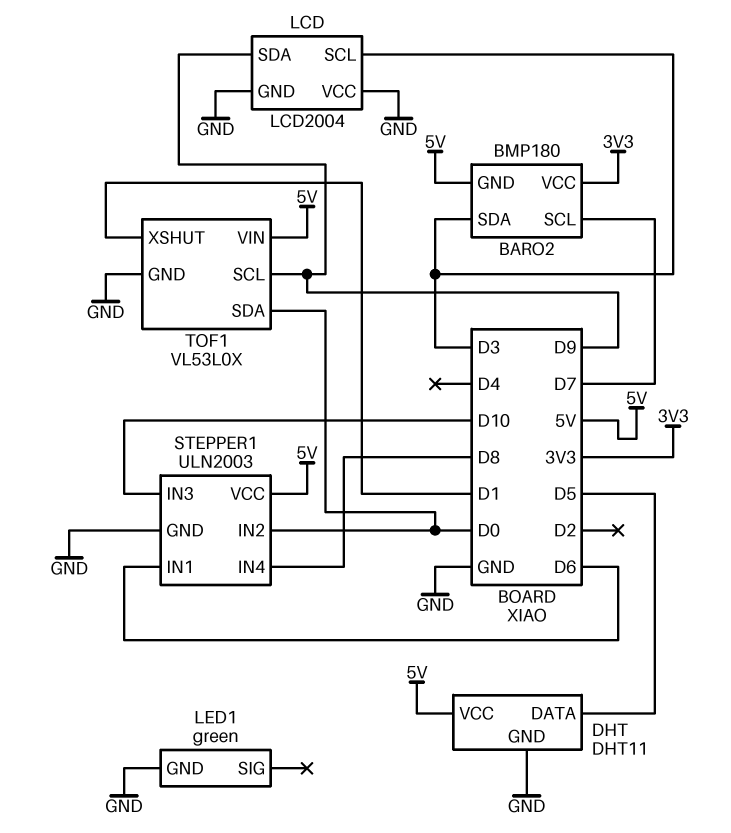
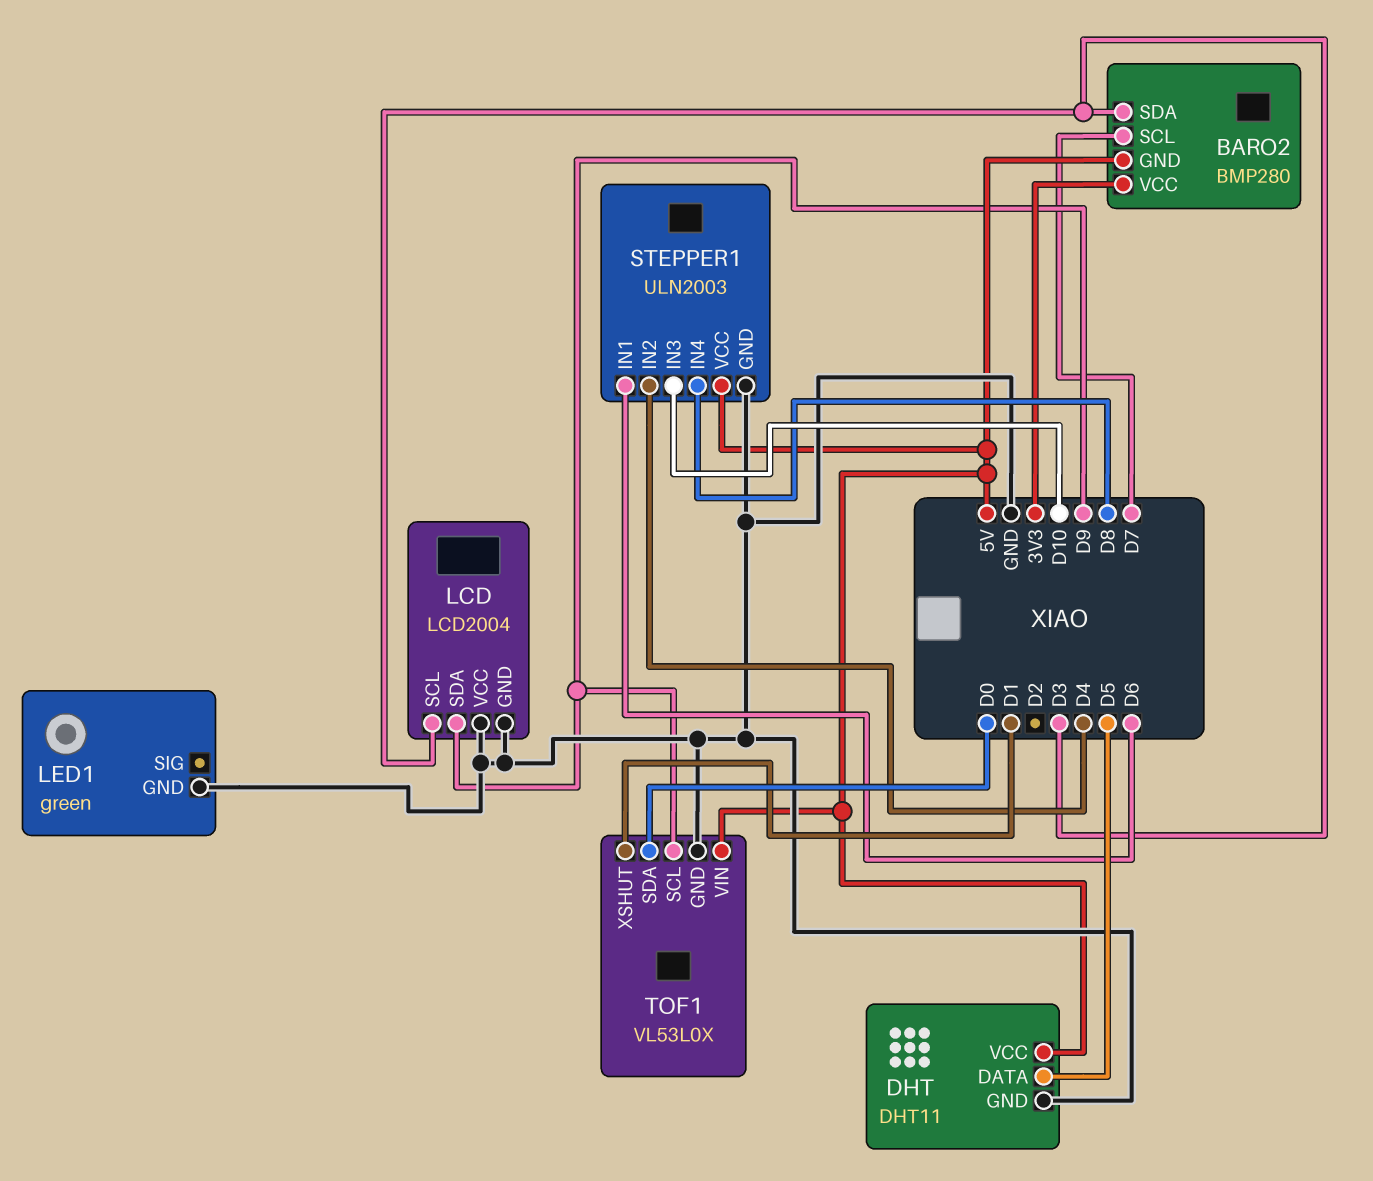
BARO2: BMP180 -> BMP280
STEPPER1 pin IN2: D0 -> D4

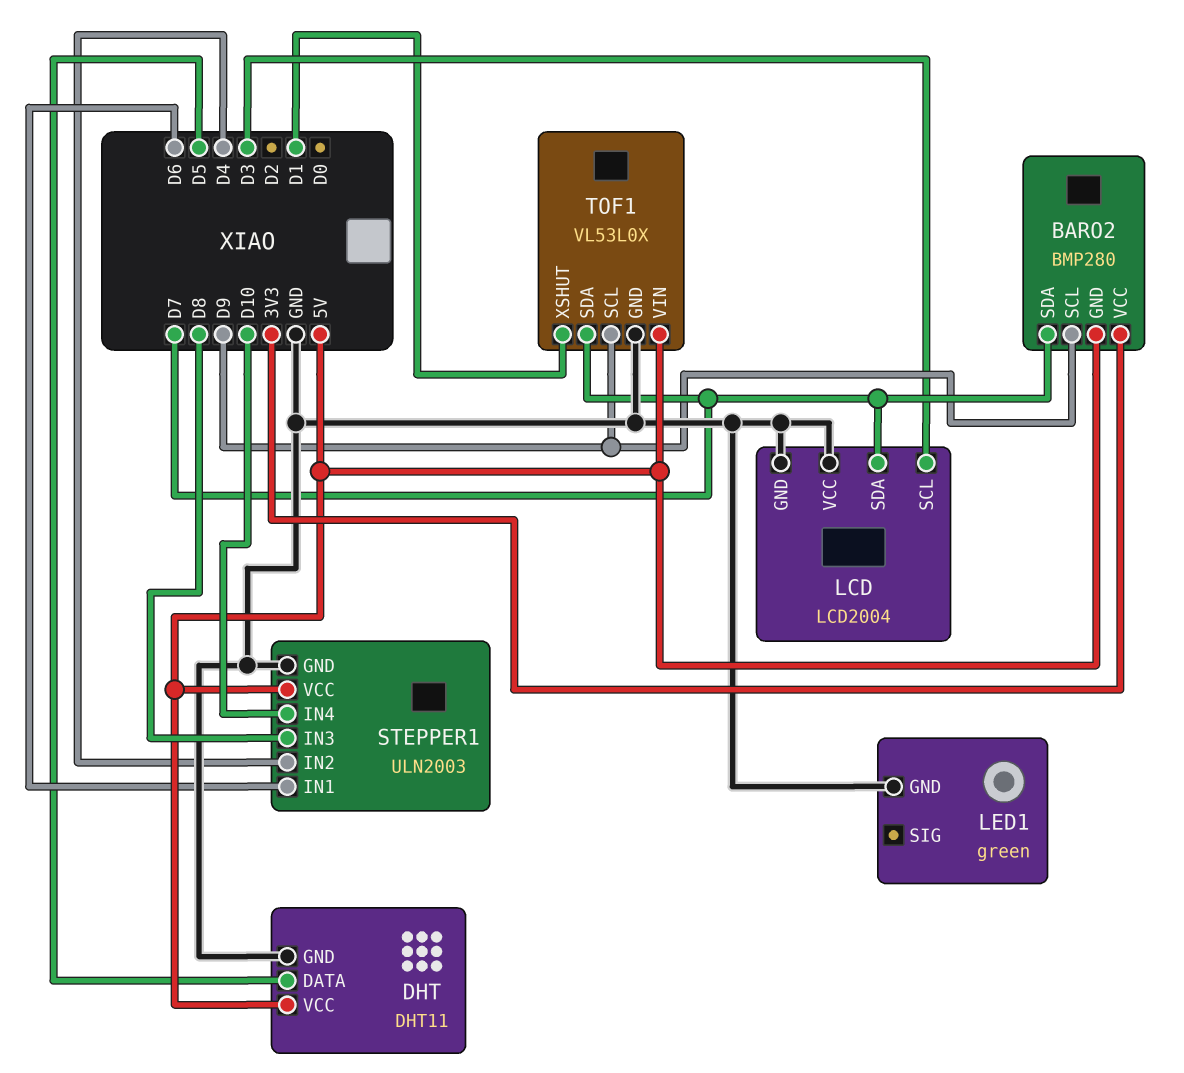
BARO2 pin SCL: D7 -> D9
BARO2 pin SDA: D3 -> D7
LCD pin SDA: D9 -> D7
STEPPER1 pin IN3: D10 -> D8
STEPPER1 pin IN4: D8 -> D10
TOF1 pin SDA: D0 -> D7

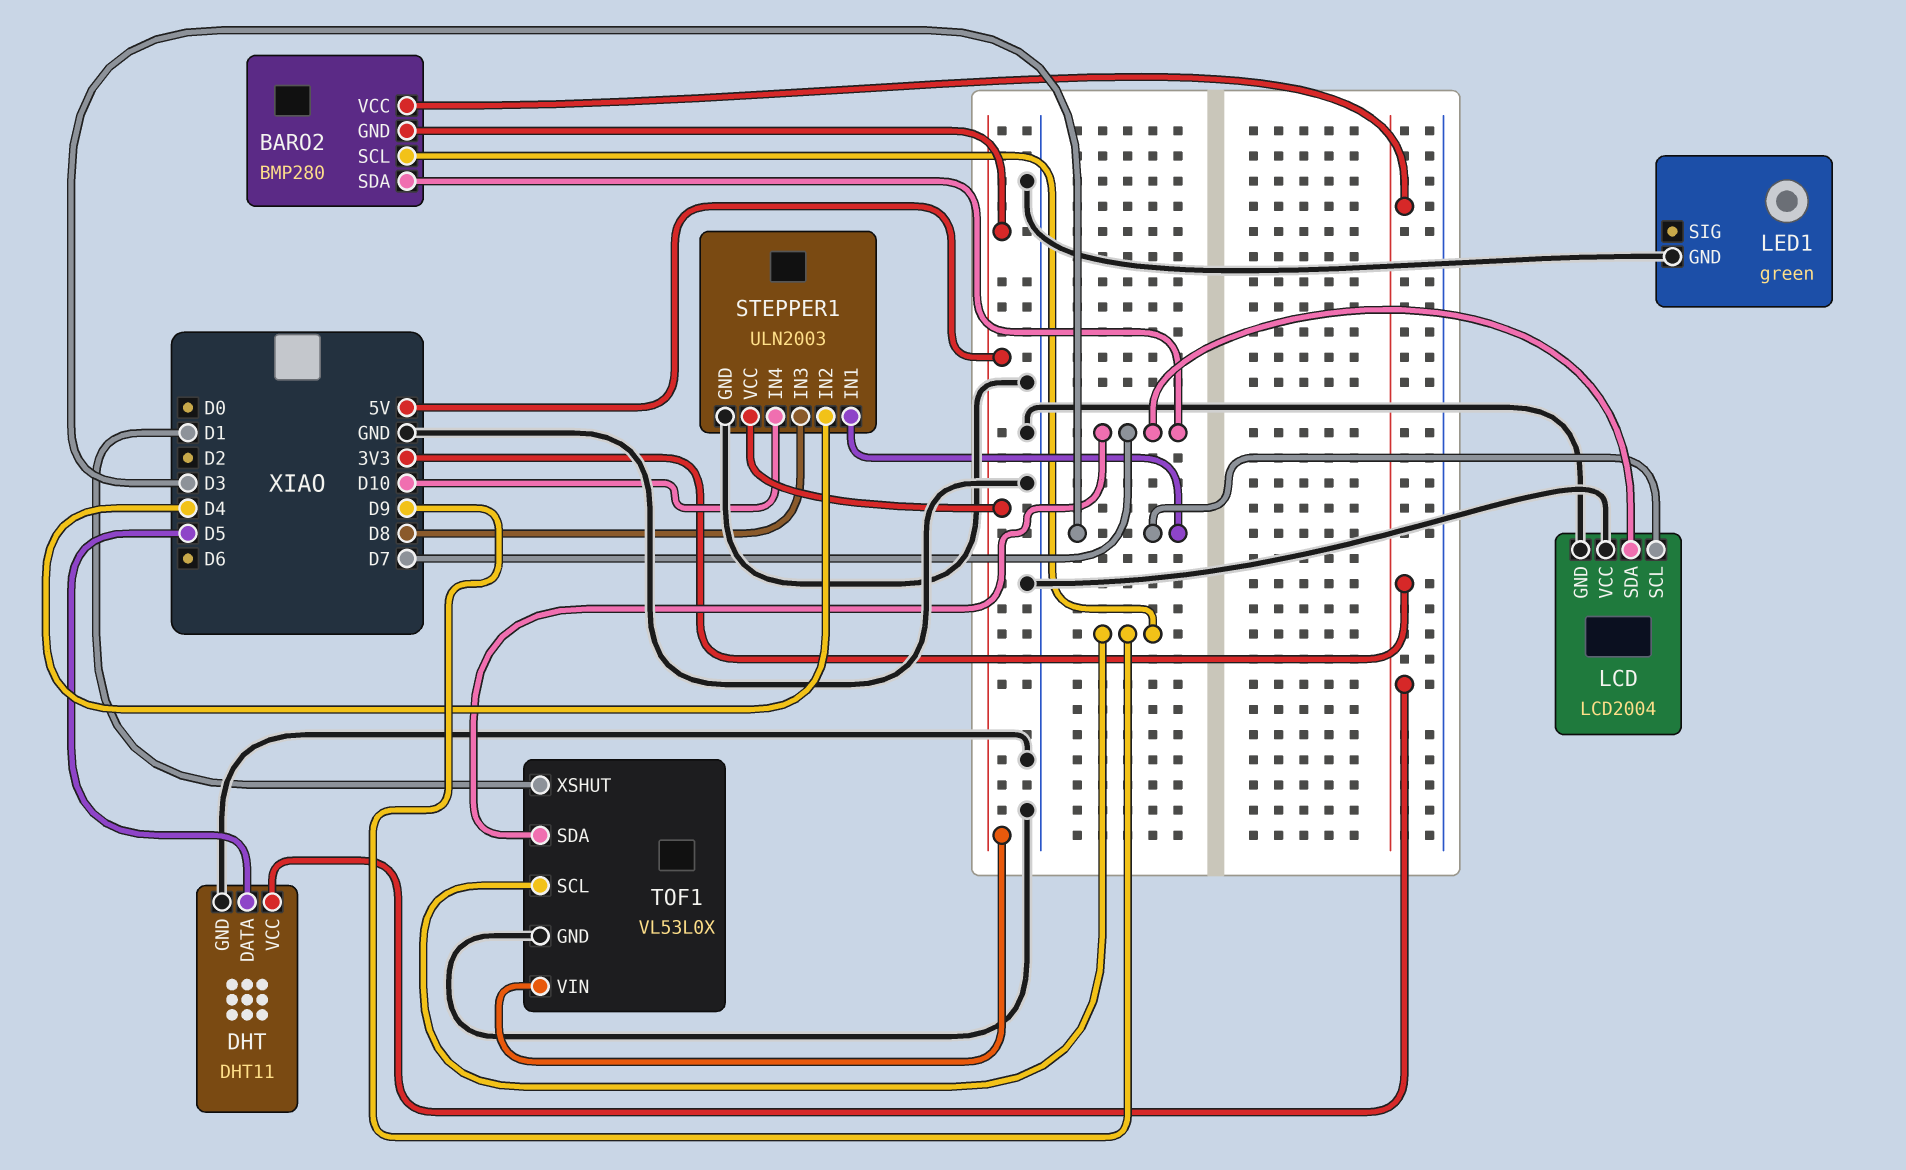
DHT pin VCC: 5V -> 3V3
STEPPER1 pin IN1: D6 -> D3

